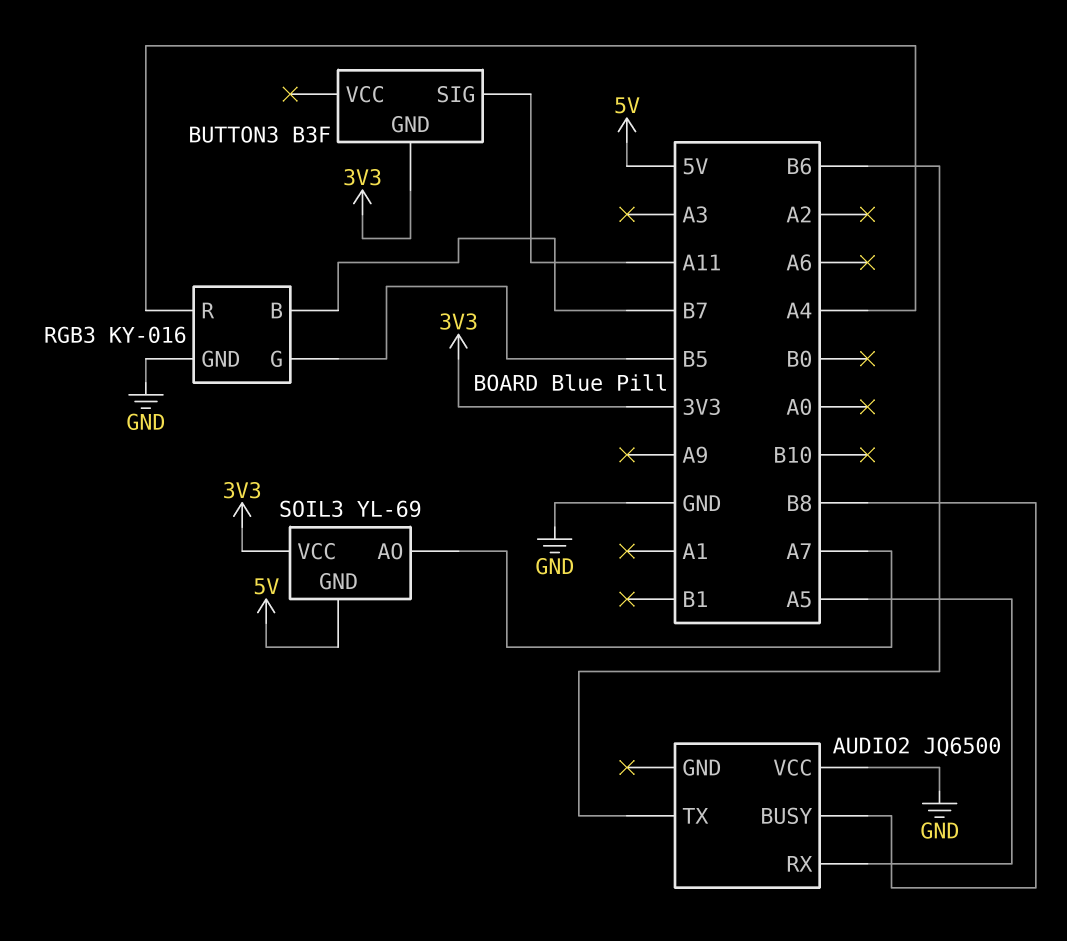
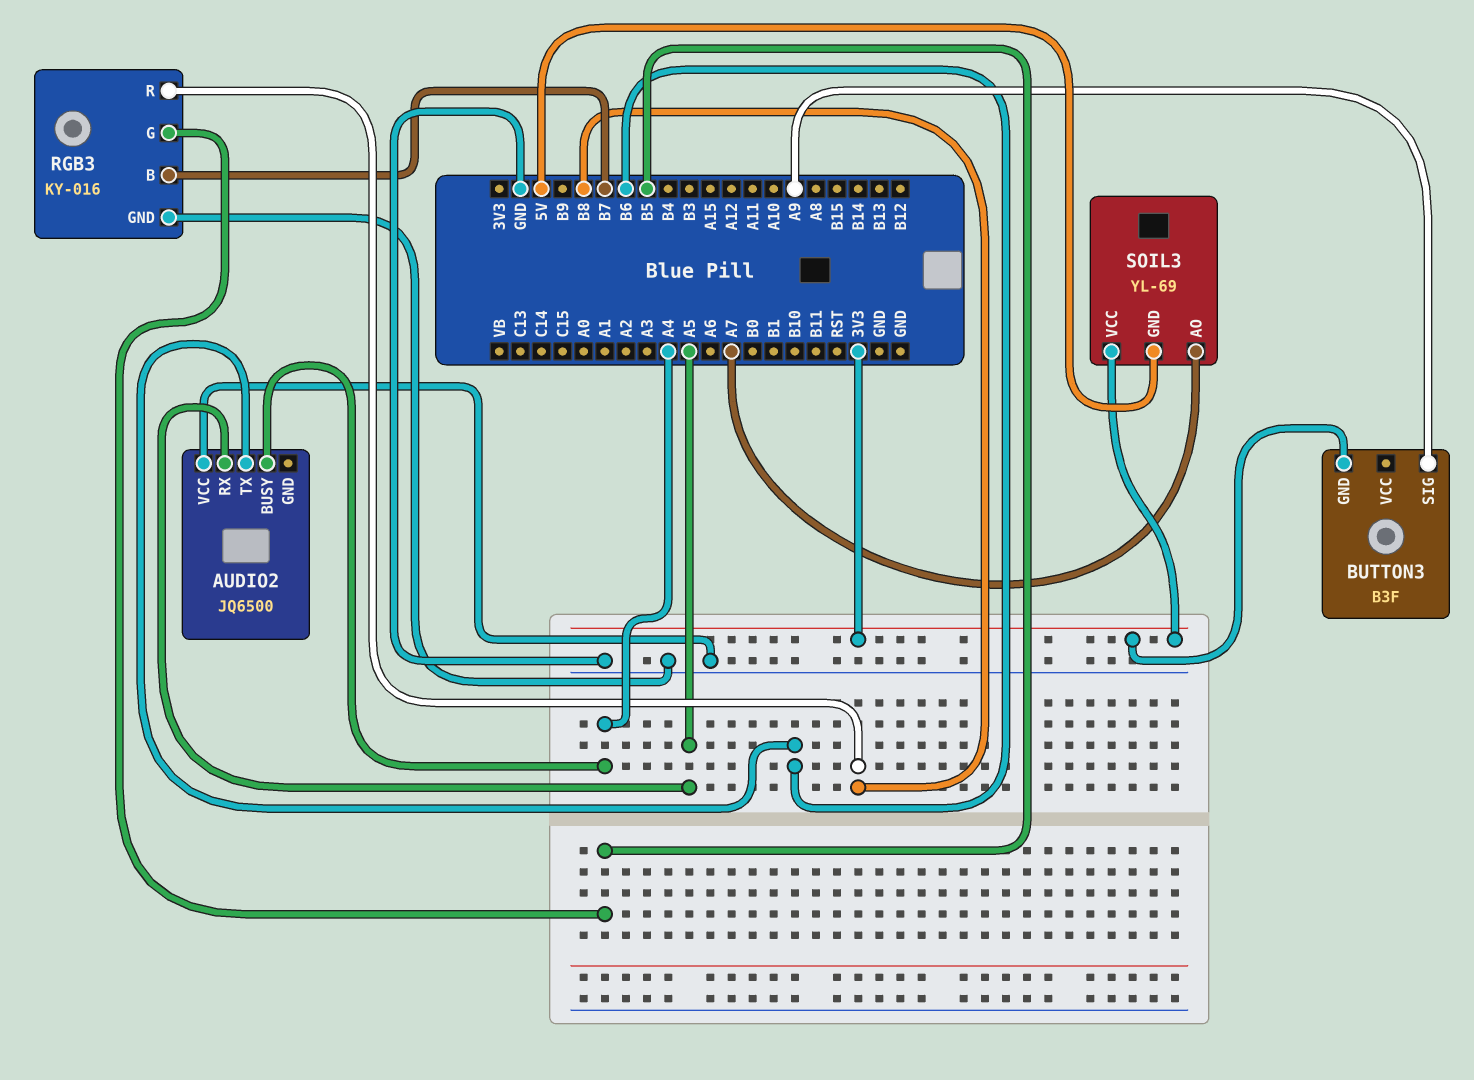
AUDIO2 pin BUSY: B8 -> A4
BUTTON3 pin SIG: A11 -> A9
RGB3 pin R: A4 -> B8

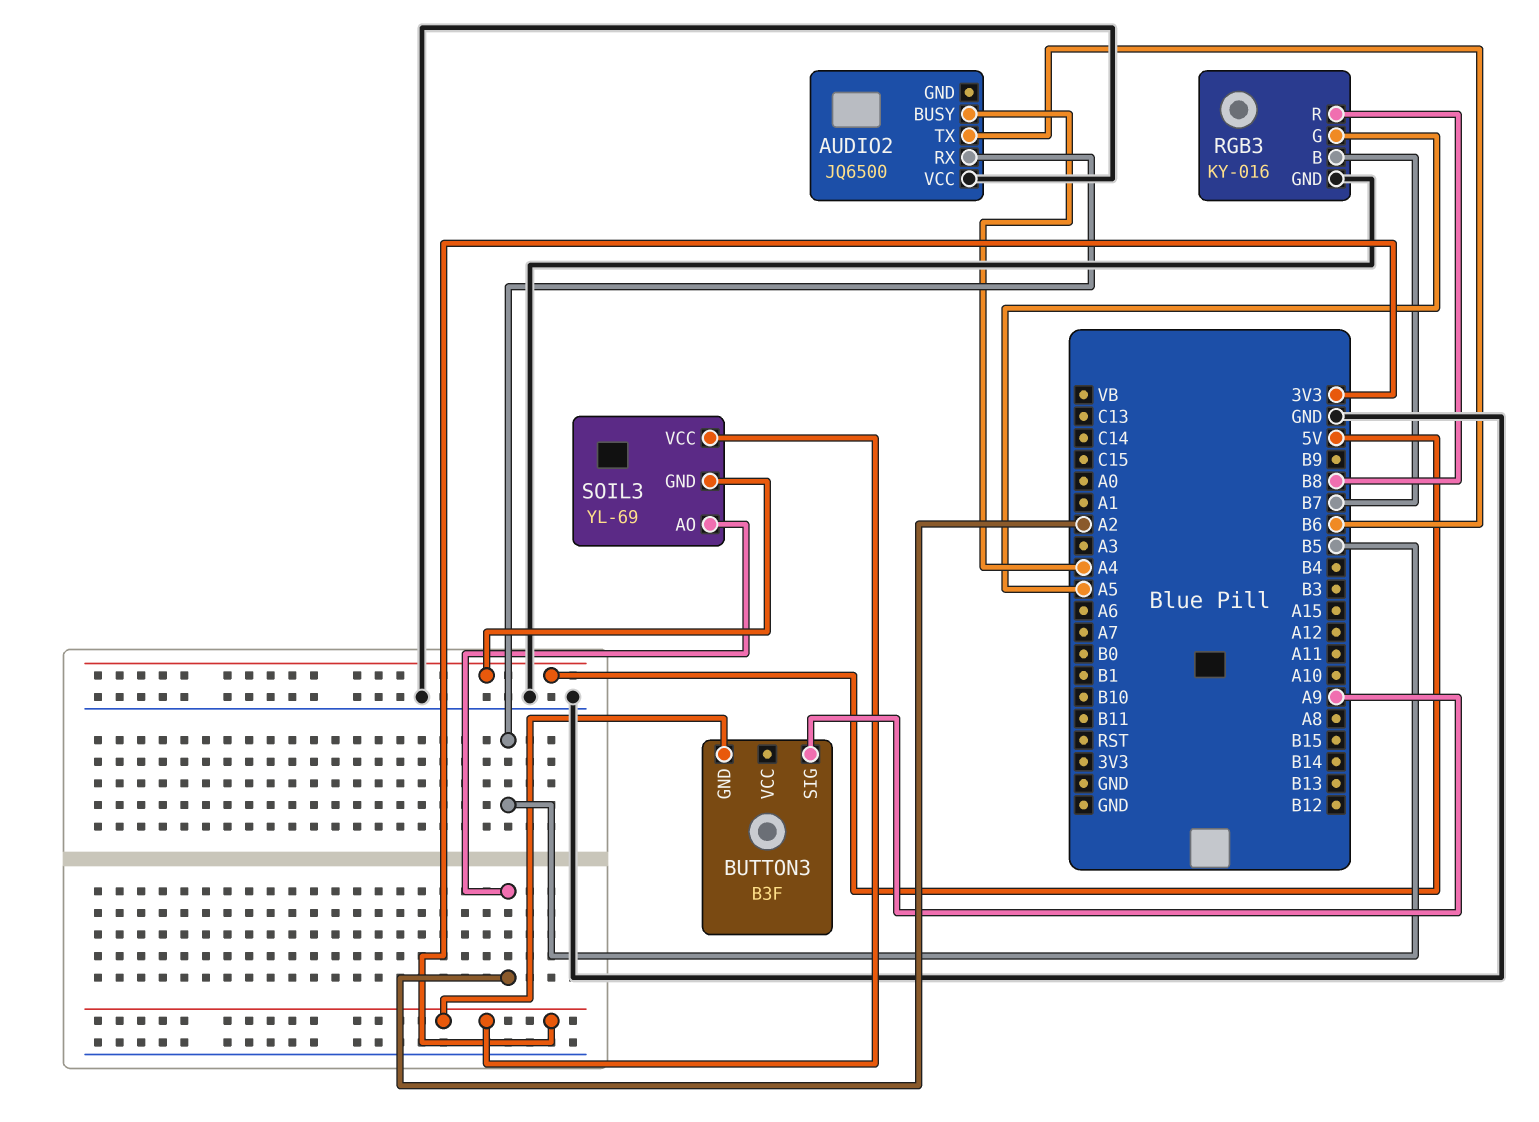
AUDIO2 pin RX: A5 -> B5
RGB3 pin G: B5 -> A5
SOIL3 pin AO: A7 -> A2

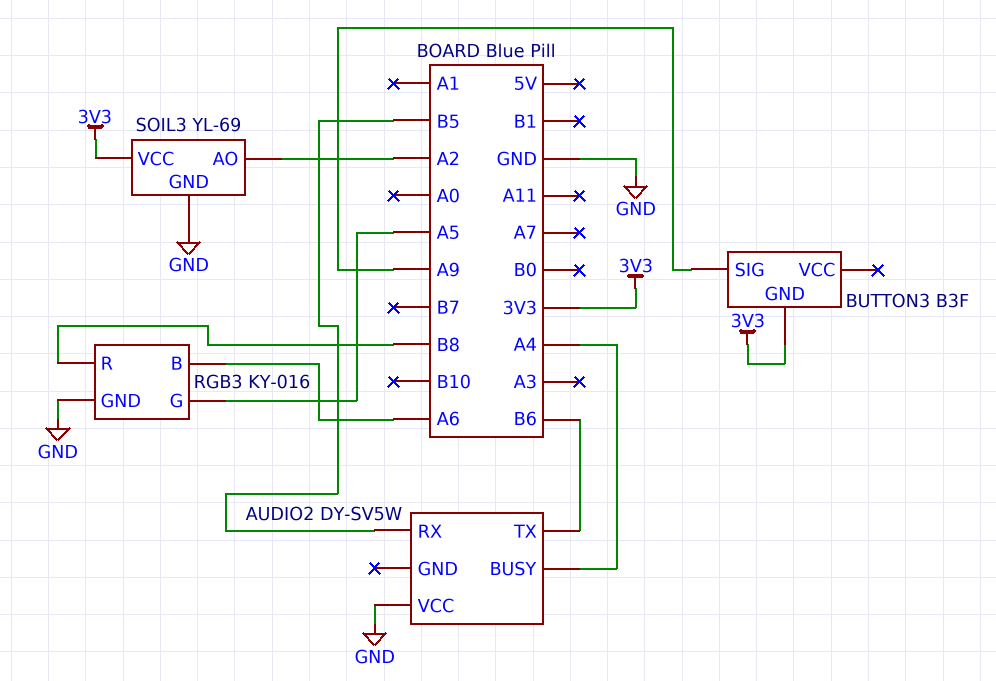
AUDIO2: JQ6500 -> DY-SV5W
RGB3 pin B: B7 -> A6
SOIL3 pin GND: 5V -> GND

